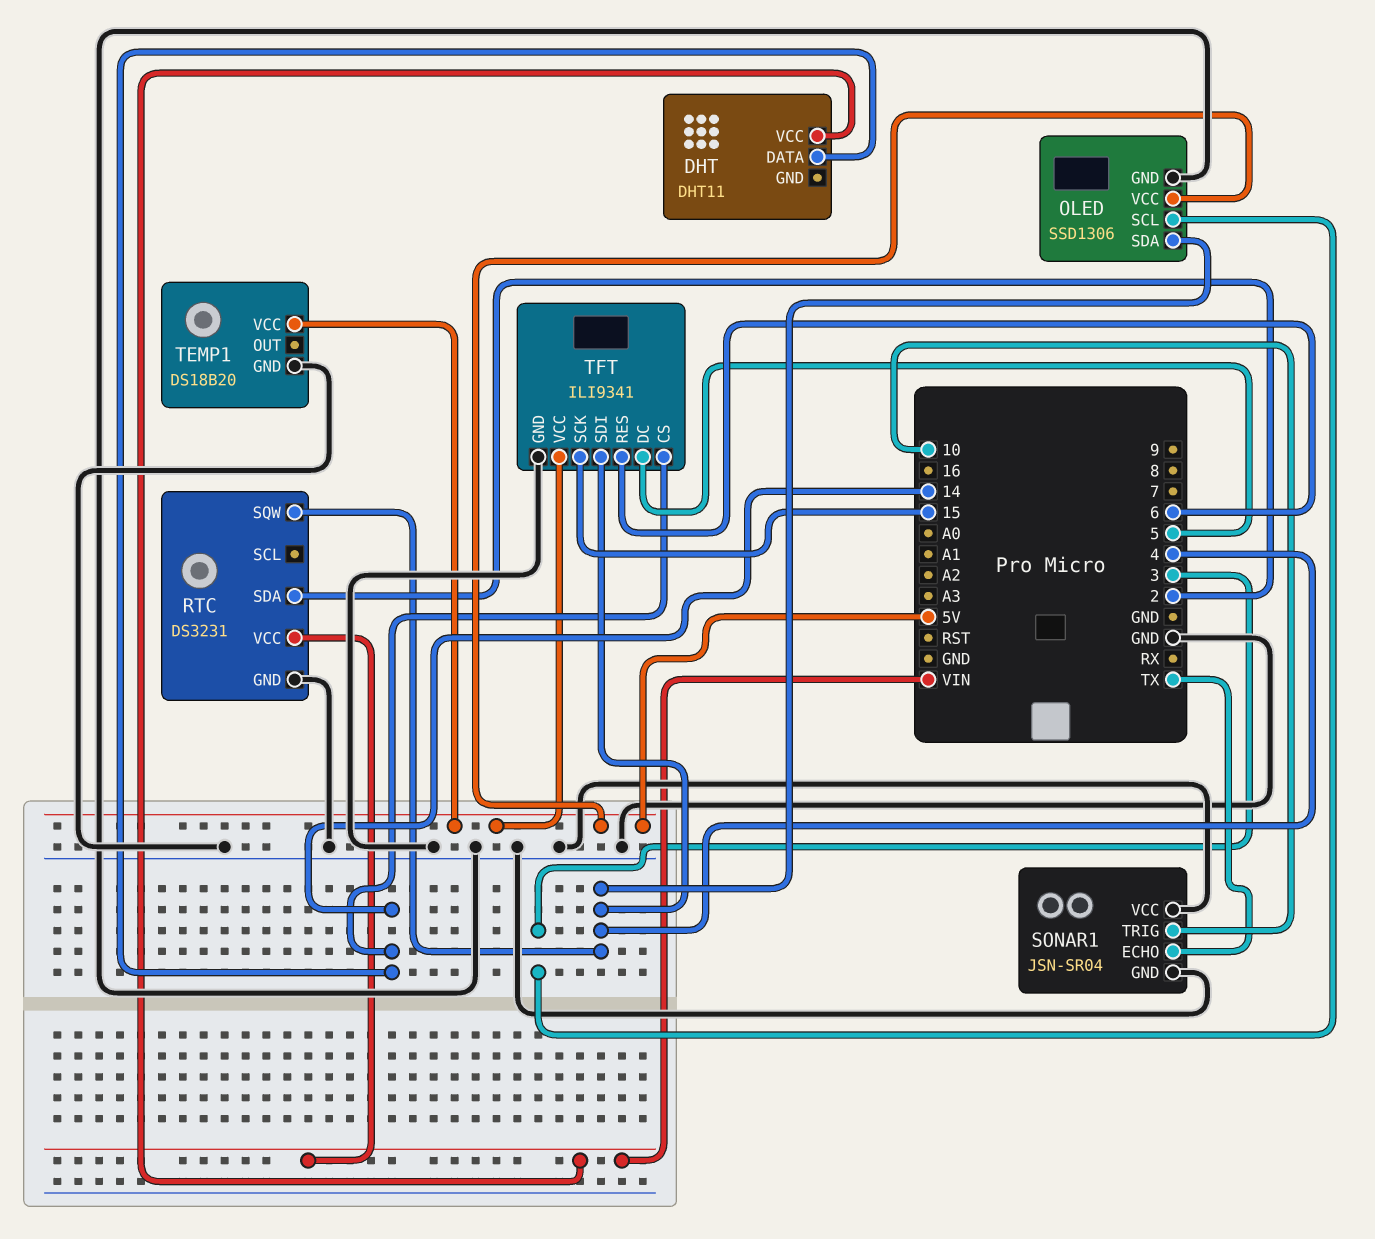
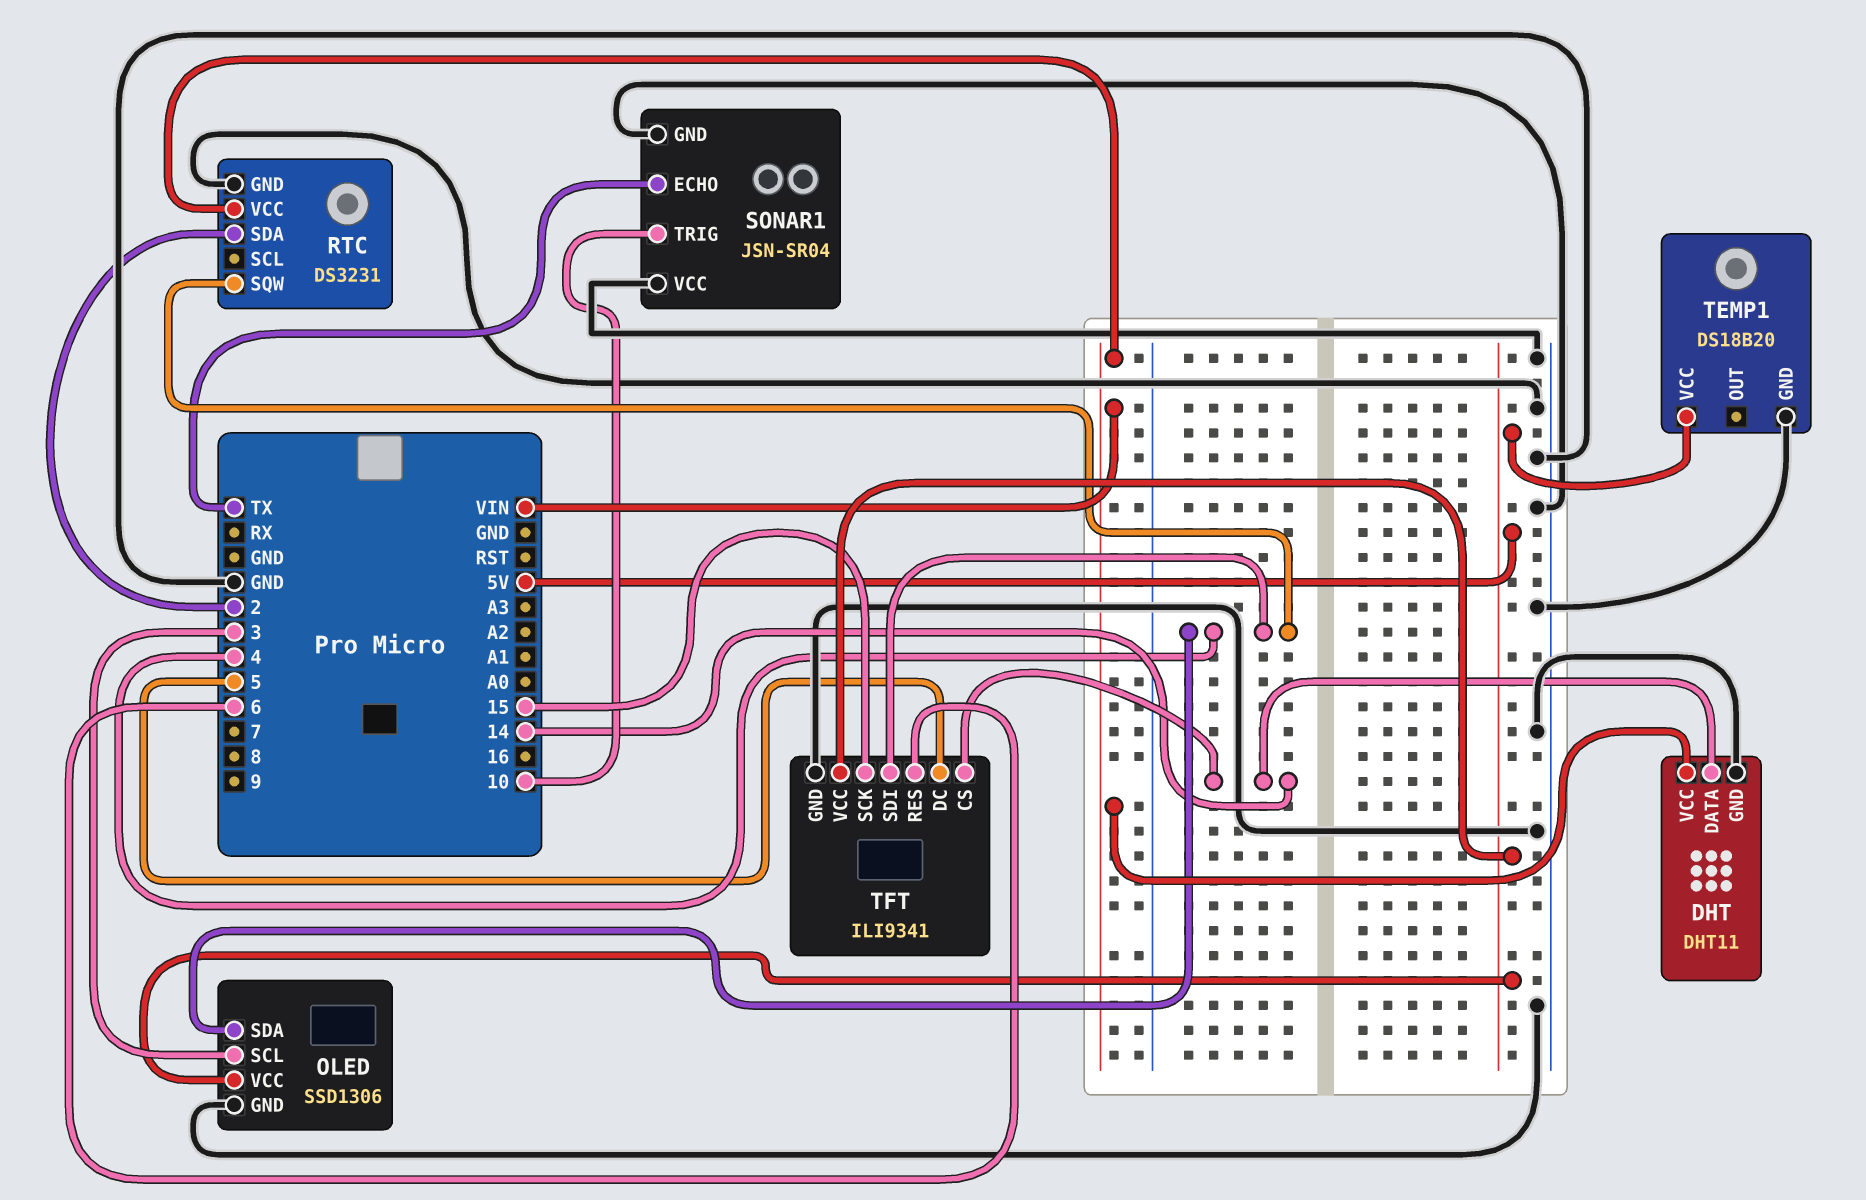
DHT pin GND: none -> GND

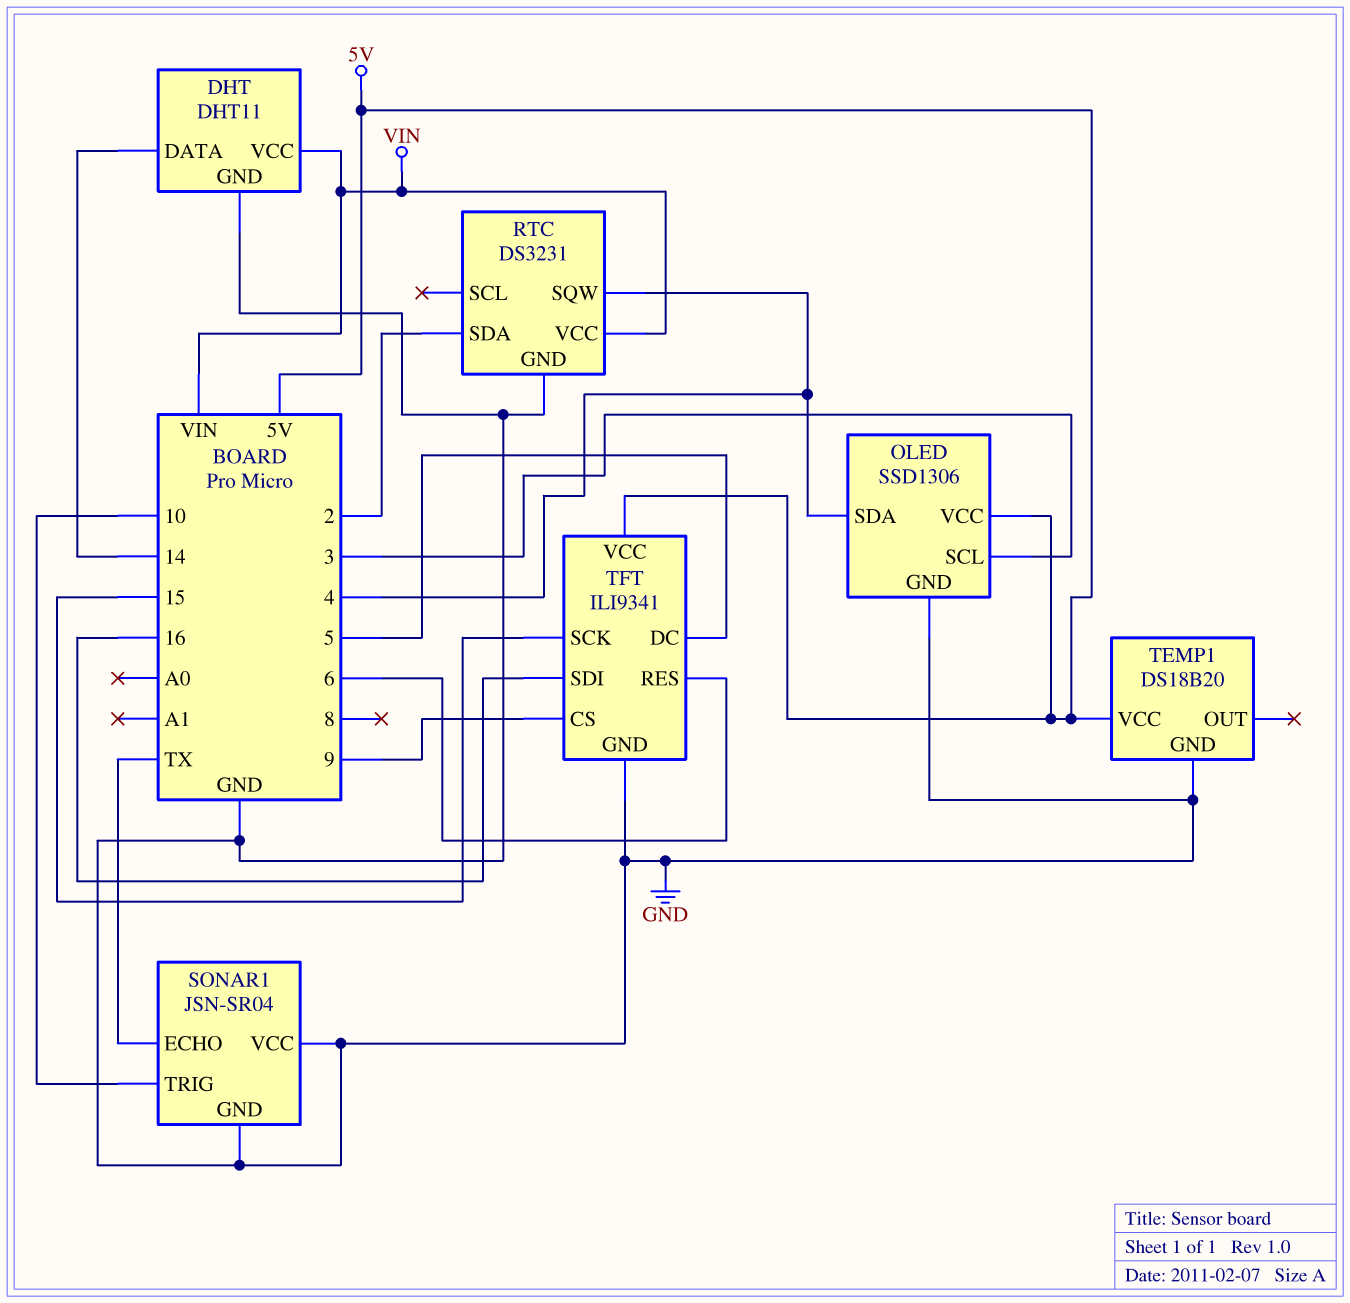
TFT pin CS: 14 -> 9
TFT pin SDI: 4 -> 16

